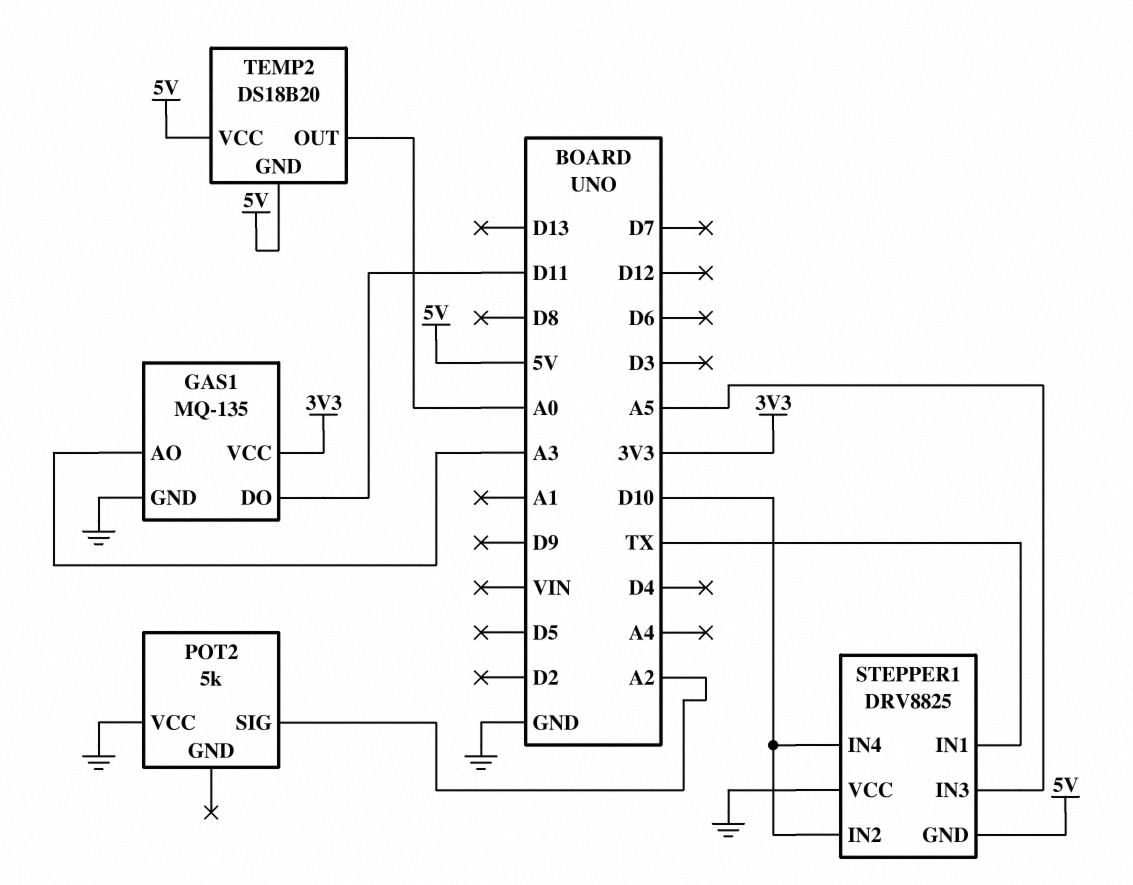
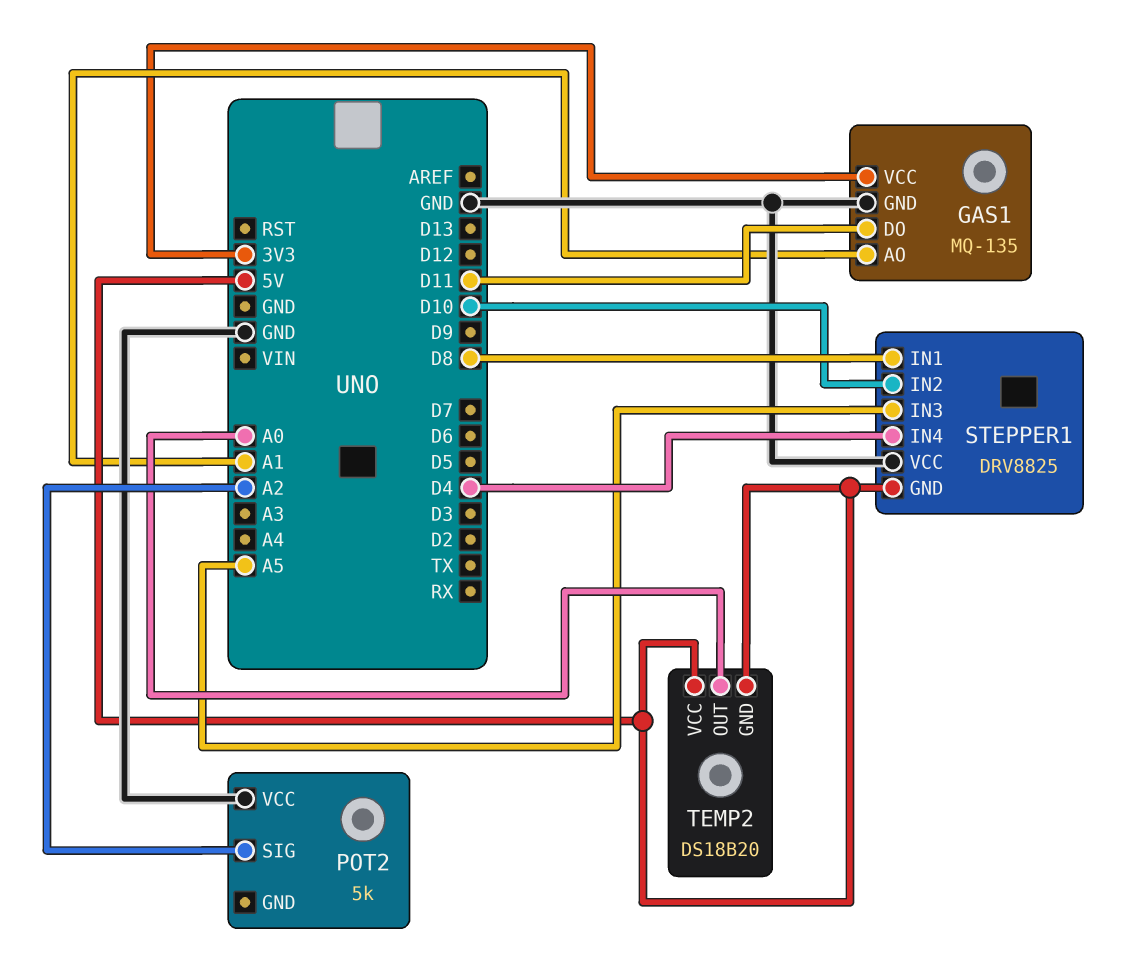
GAS1 pin AO: A3 -> A1
STEPPER1 pin IN1: TX -> D8
STEPPER1 pin IN4: D10 -> D4

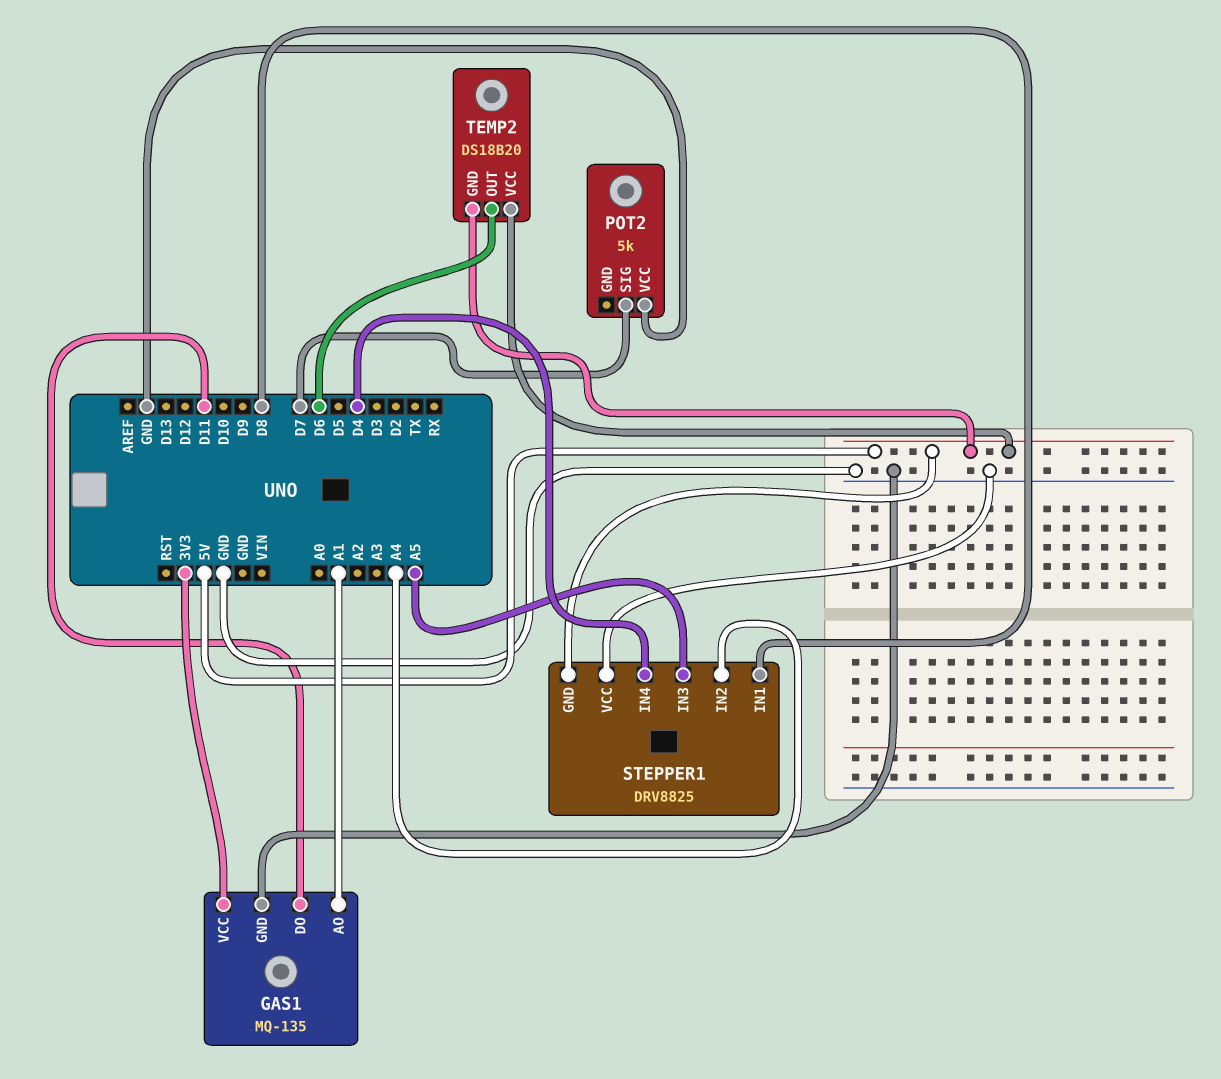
POT2 pin SIG: A2 -> D7
STEPPER1 pin IN2: D10 -> A4
TEMP2 pin OUT: A0 -> D6

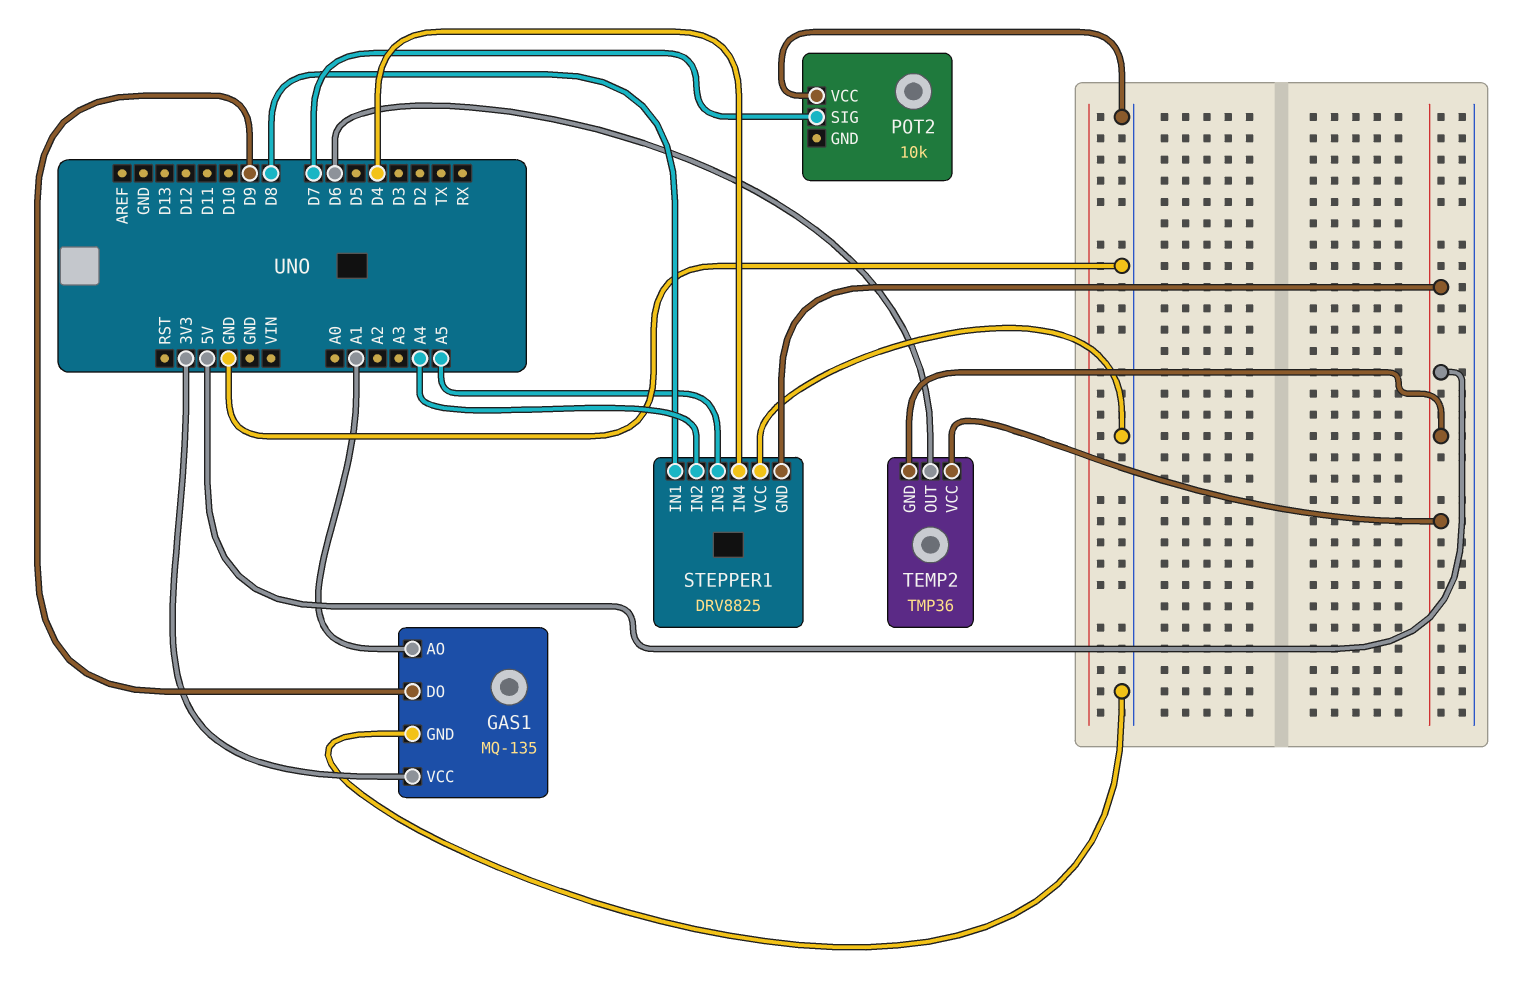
GAS1 pin DO: D11 -> D9
POT2: 5k -> 10k
TEMP2: DS18B20 -> TMP36

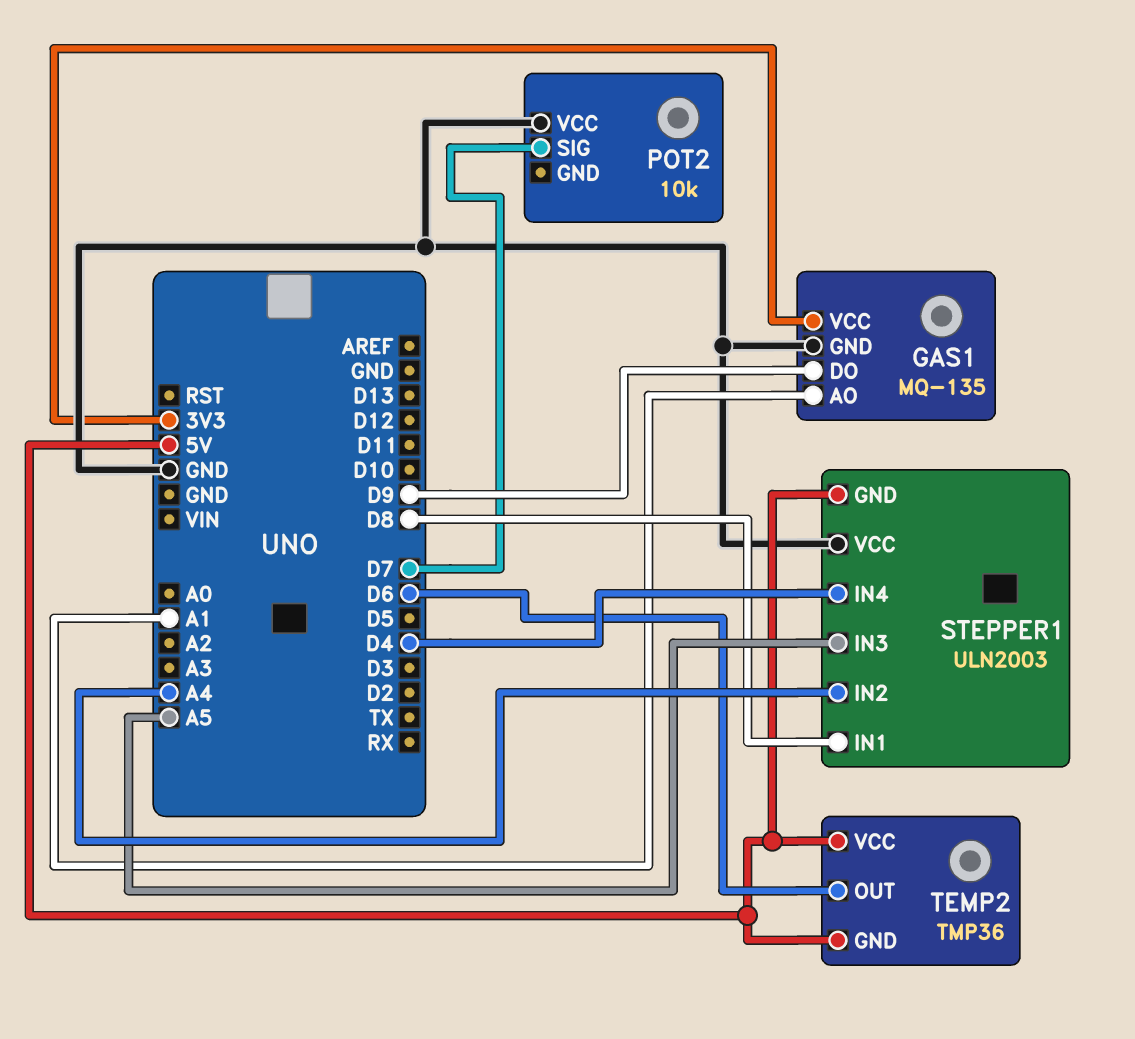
STEPPER1: DRV8825 -> ULN2003

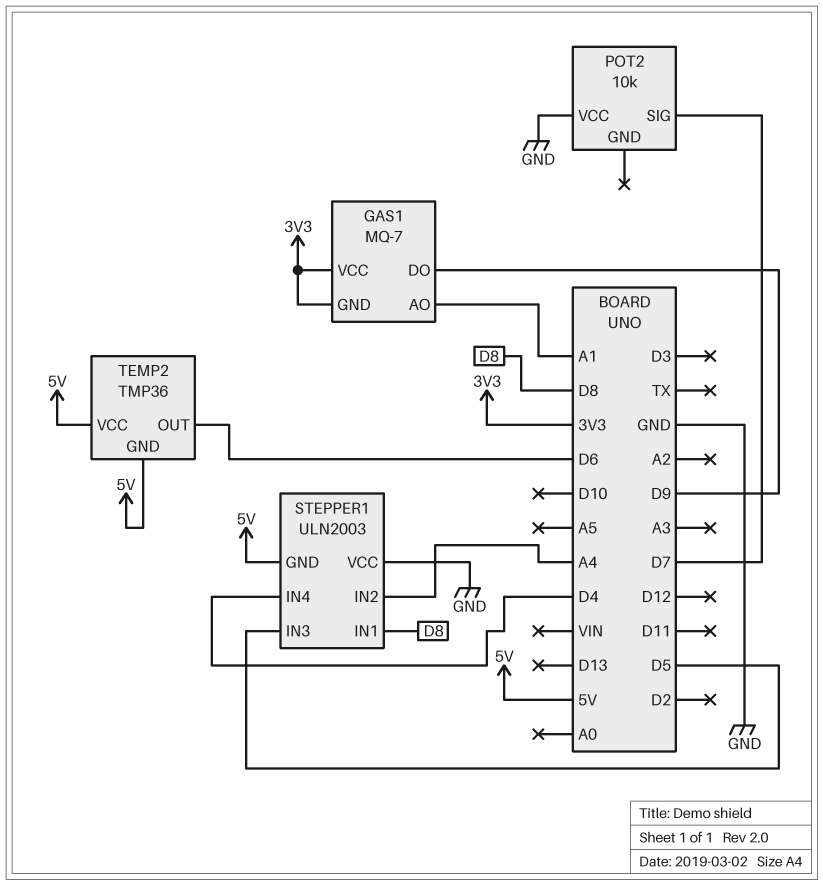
GAS1: MQ-135 -> MQ-7
GAS1 pin GND: GND -> 3V3
STEPPER1 pin IN3: A5 -> D5

